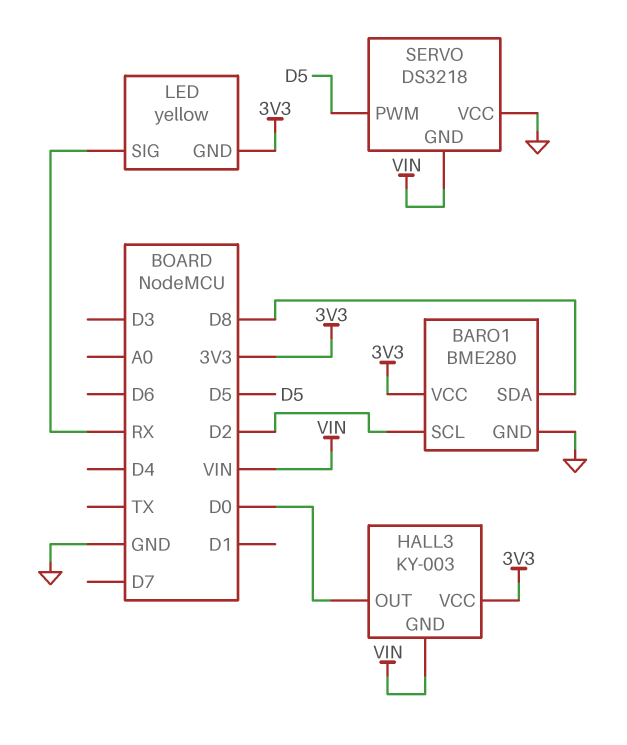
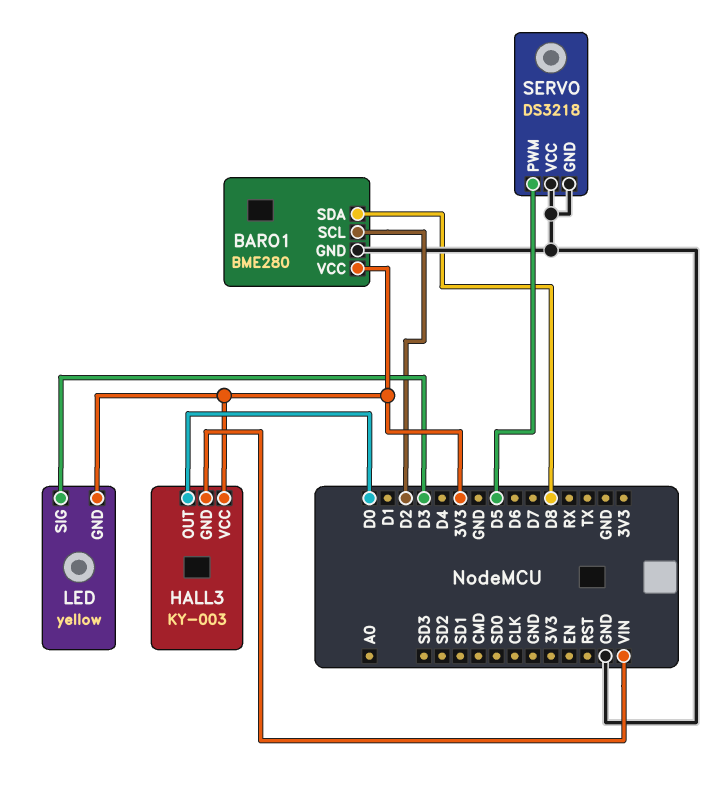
LED pin SIG: RX -> D3
SERVO pin GND: VIN -> GND

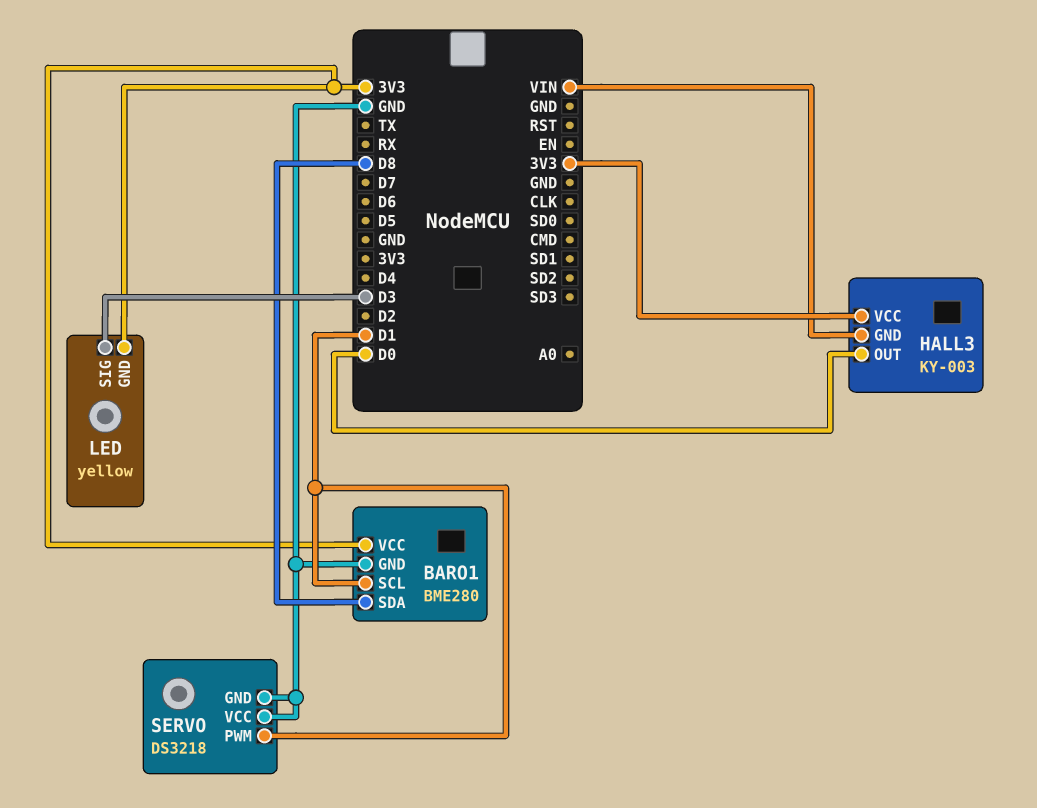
BARO1 pin SCL: D2 -> D1
SERVO pin PWM: D5 -> D1

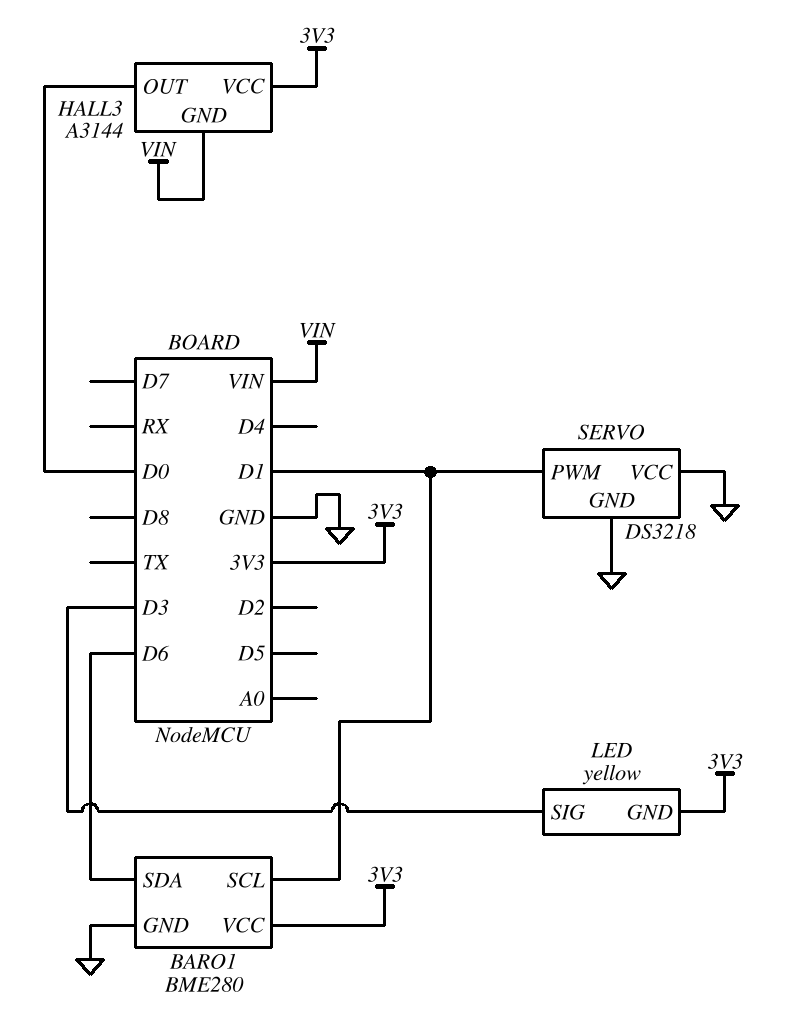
BARO1 pin SDA: D8 -> D6
HALL3: KY-003 -> A3144

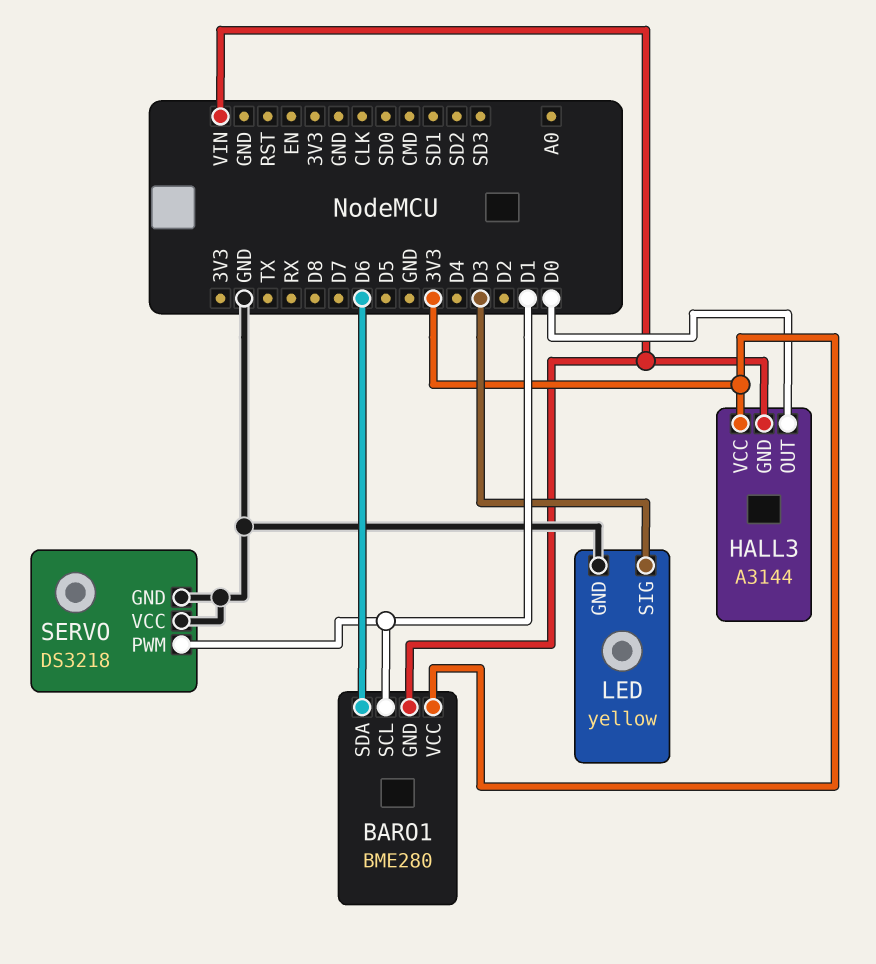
BARO1 pin GND: GND -> VIN
LED pin GND: 3V3 -> GND

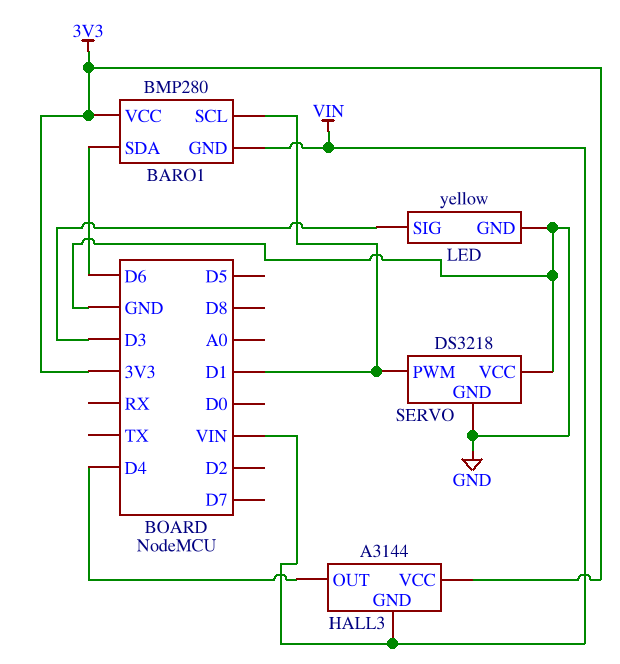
BARO1: BME280 -> BMP280
HALL3 pin OUT: D0 -> D4

